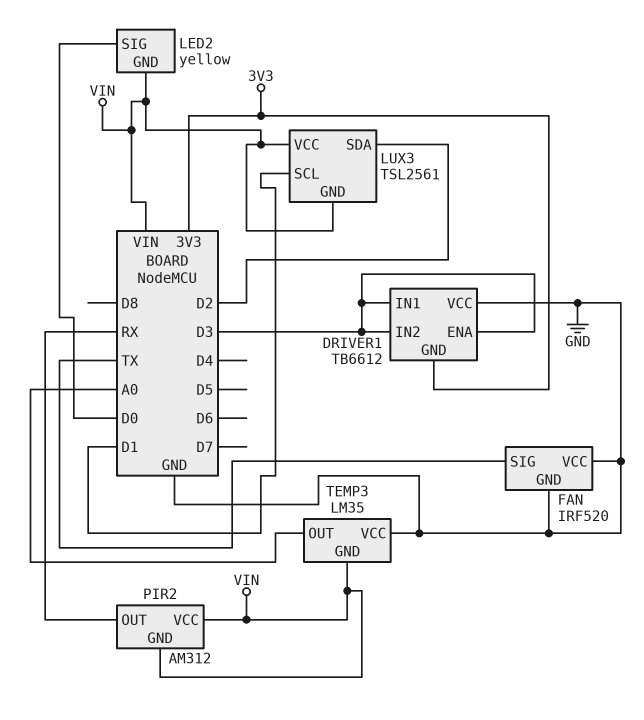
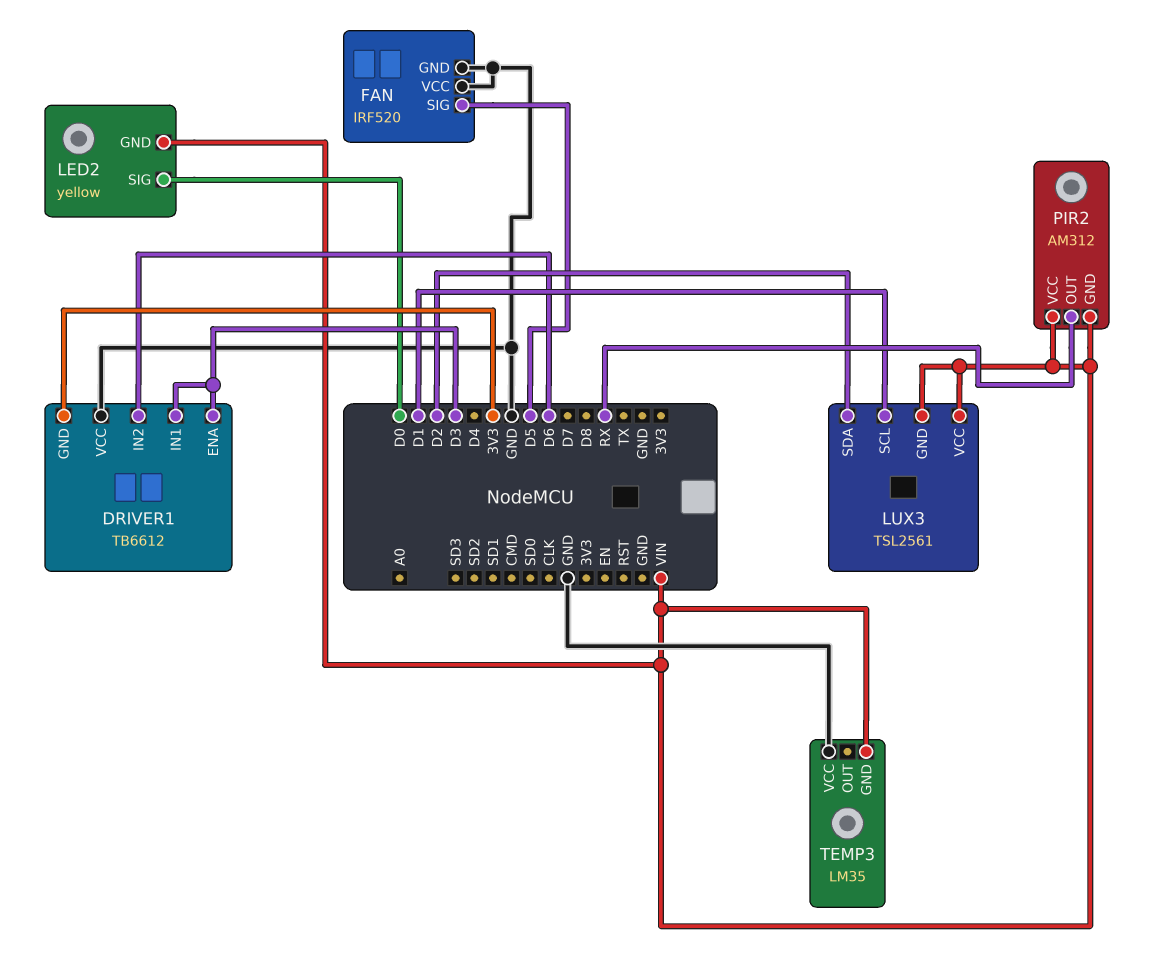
DRIVER1 pin IN2: D3 -> D6
FAN pin SIG: TX -> D5
TEMP3 pin OUT: A0 -> none

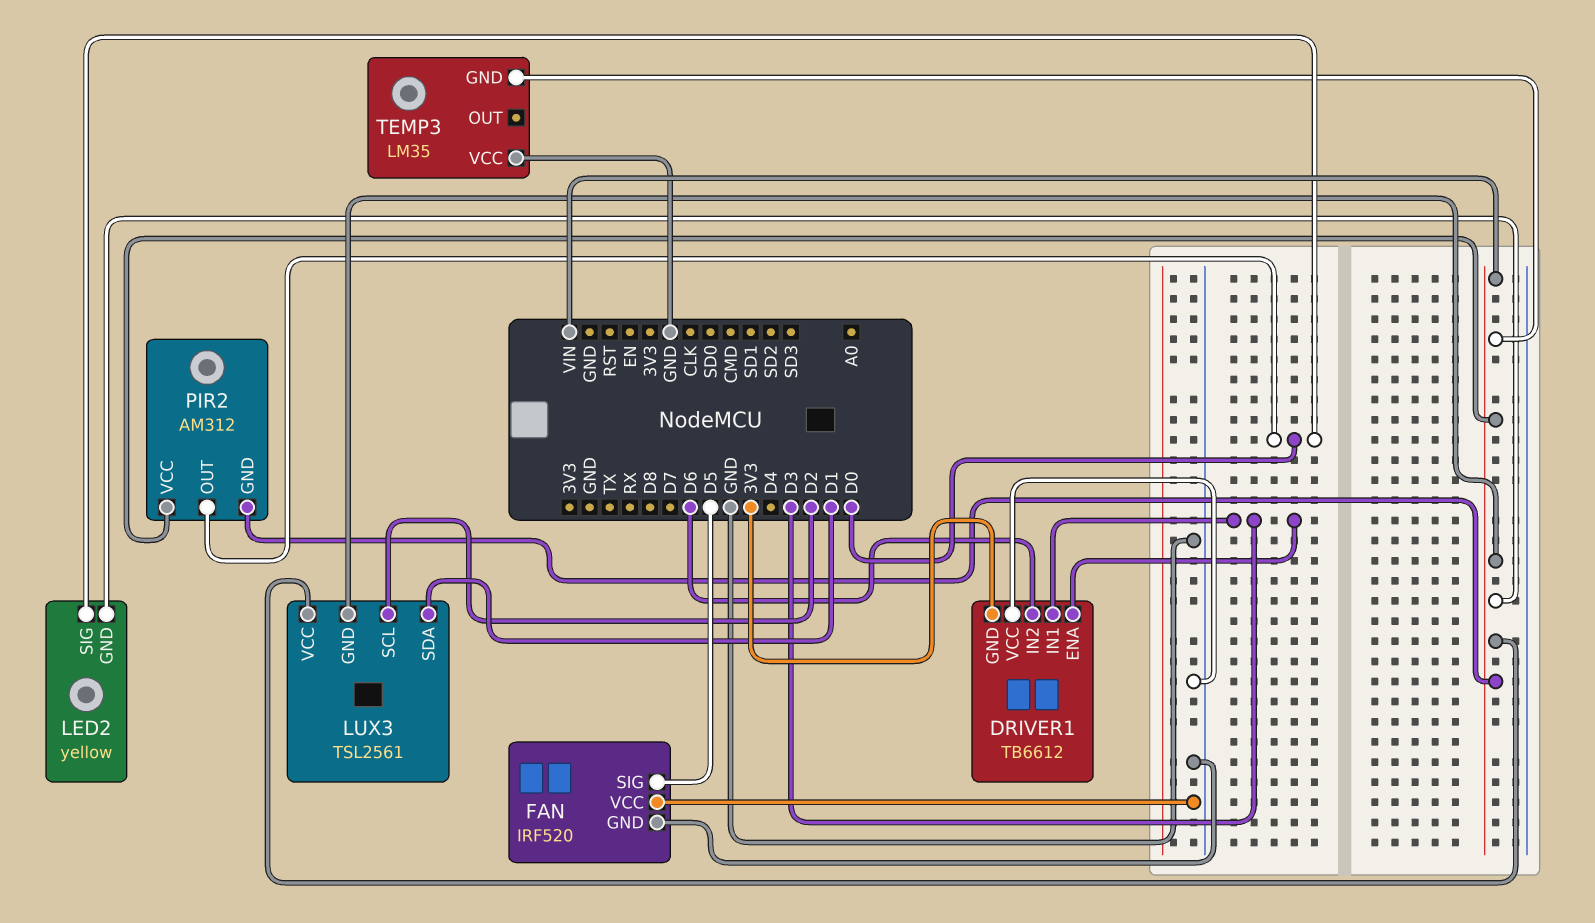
LUX3 pin SCL: D1 -> D2
LUX3 pin SDA: D2 -> D1
PIR2 pin OUT: RX -> D0

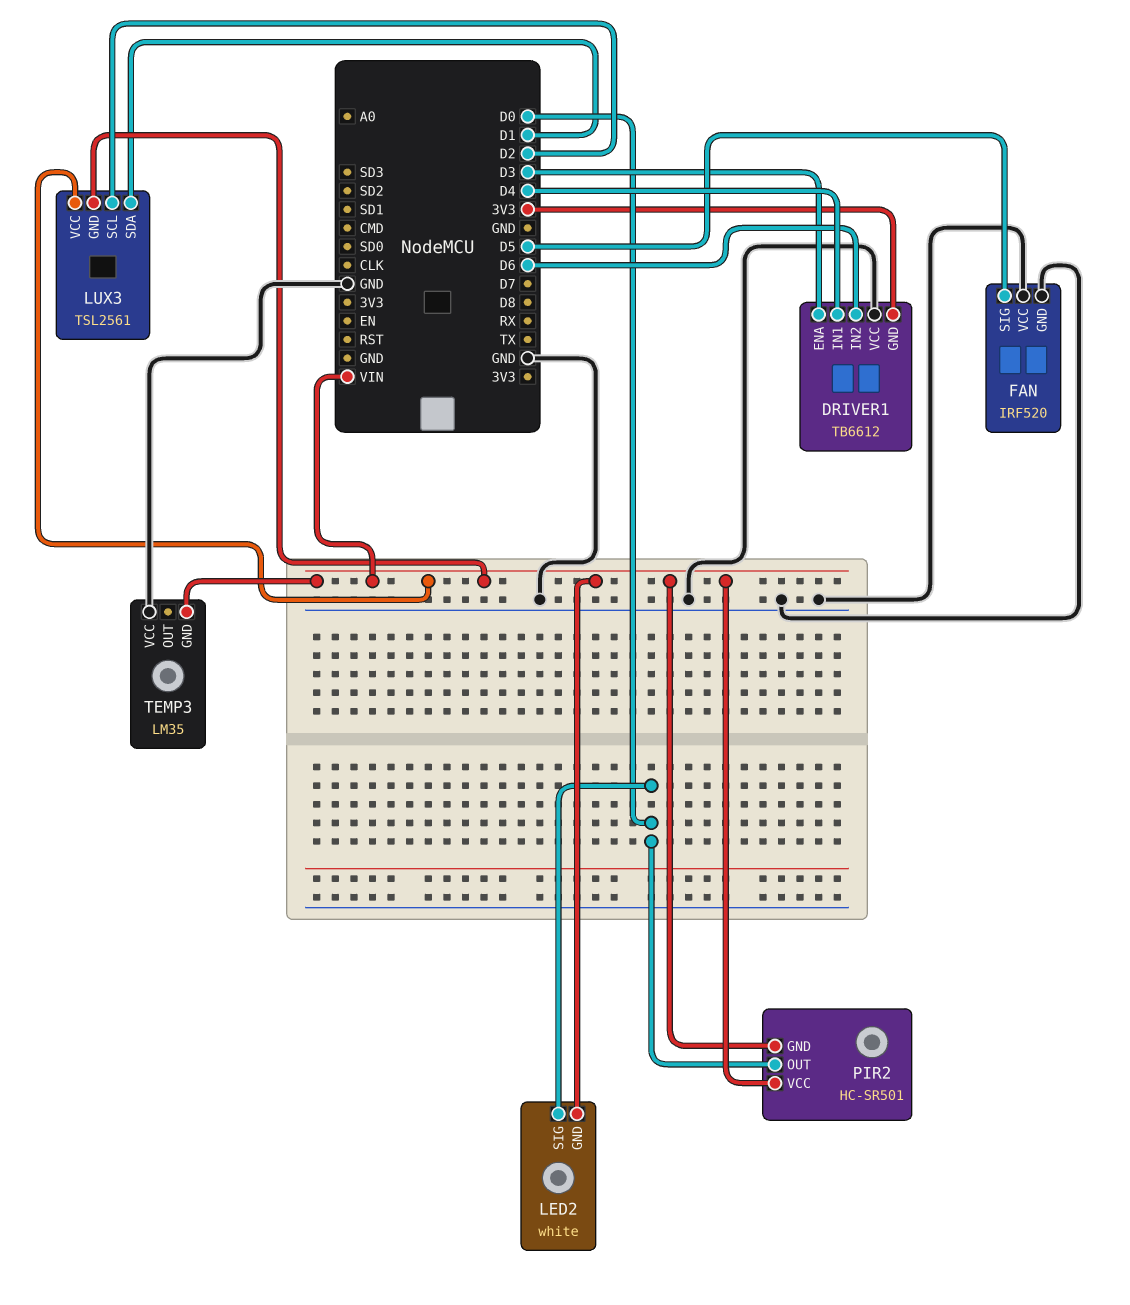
DRIVER1 pin IN1: D3 -> D4
LED2: yellow -> white
PIR2: AM312 -> HC-SR501

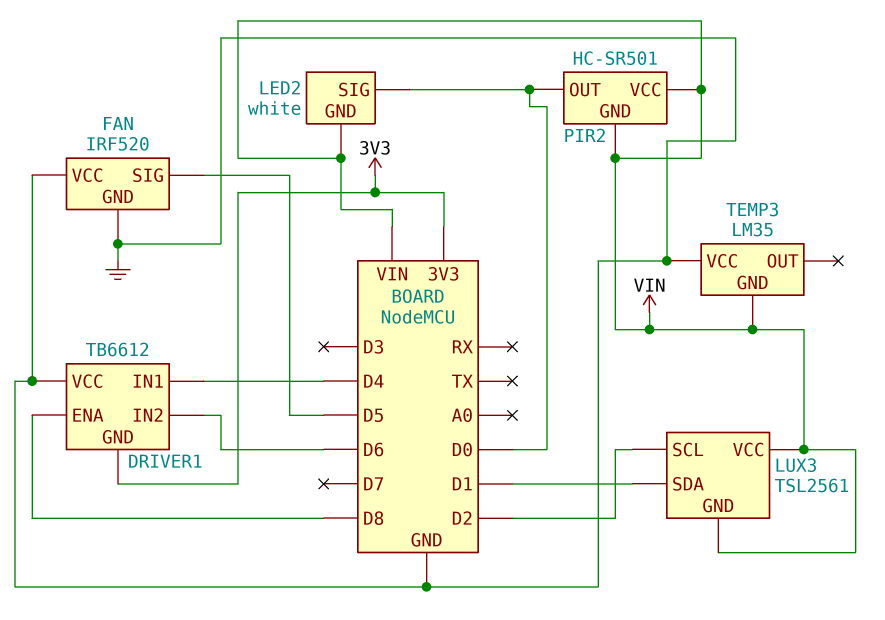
DRIVER1 pin ENA: D3 -> D8

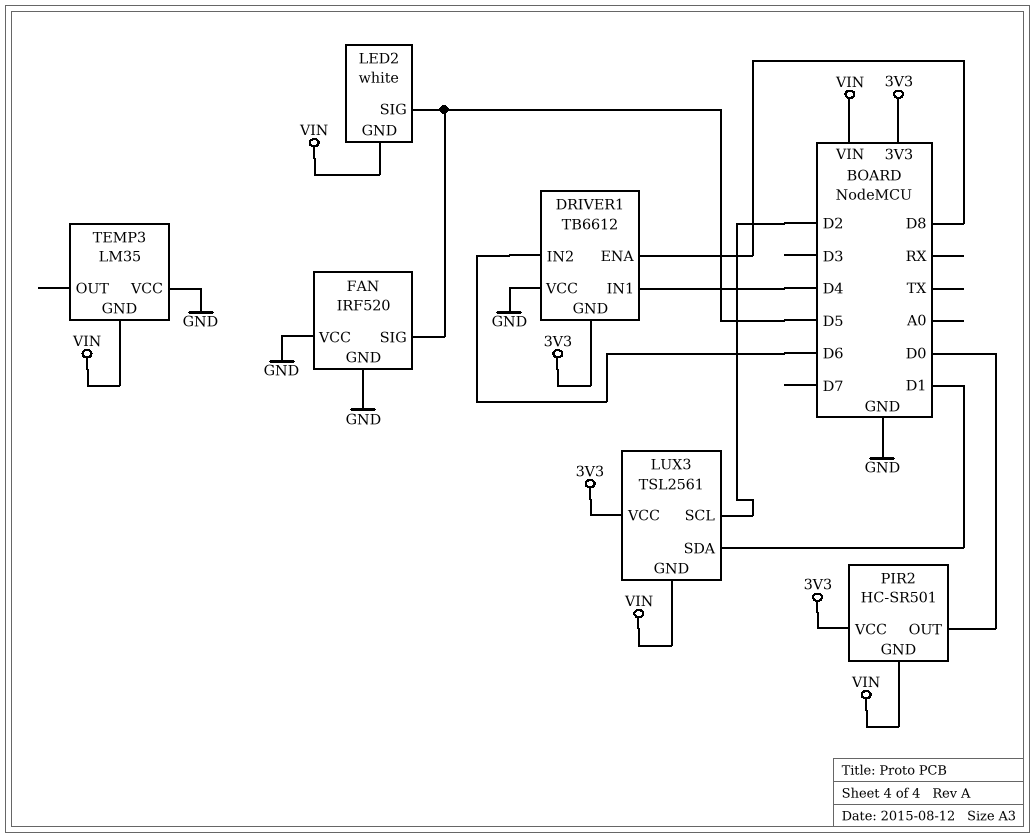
LED2 pin SIG: D0 -> D5
LUX3 pin VCC: VIN -> 3V3
PIR2 pin VCC: VIN -> 3V3

